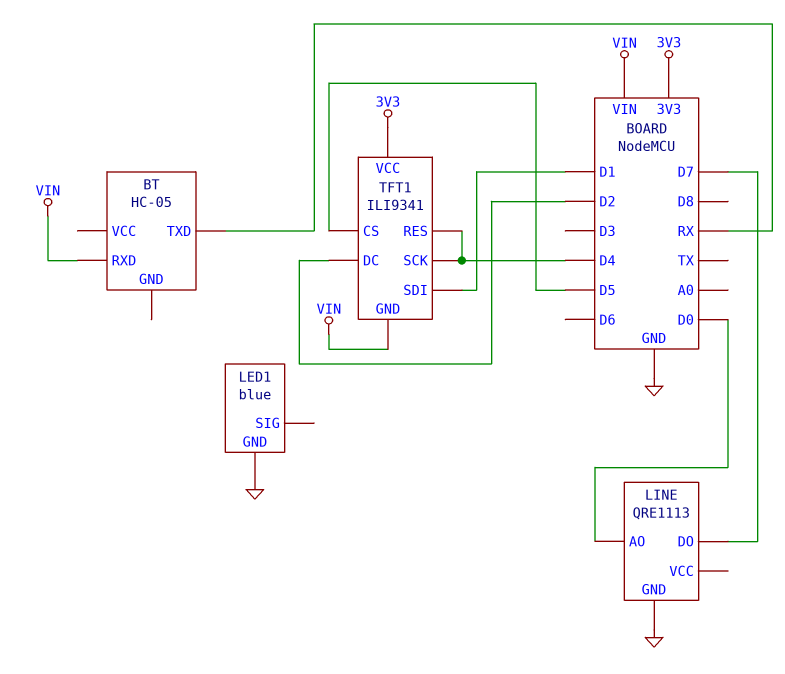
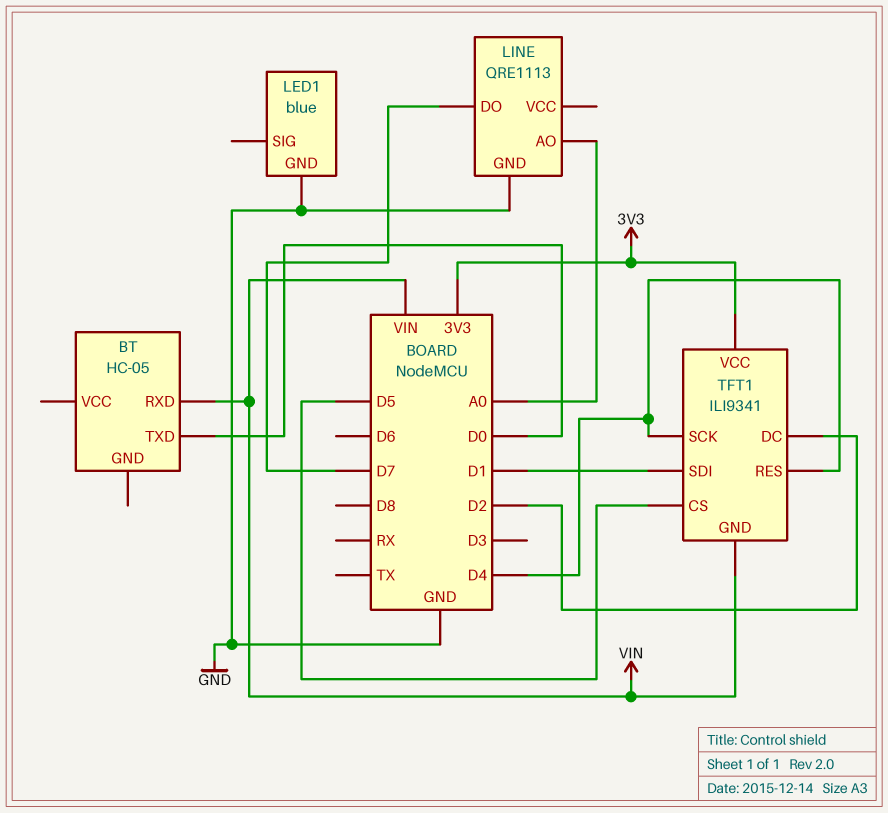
BT pin TXD: RX -> D0
LINE pin AO: D0 -> A0

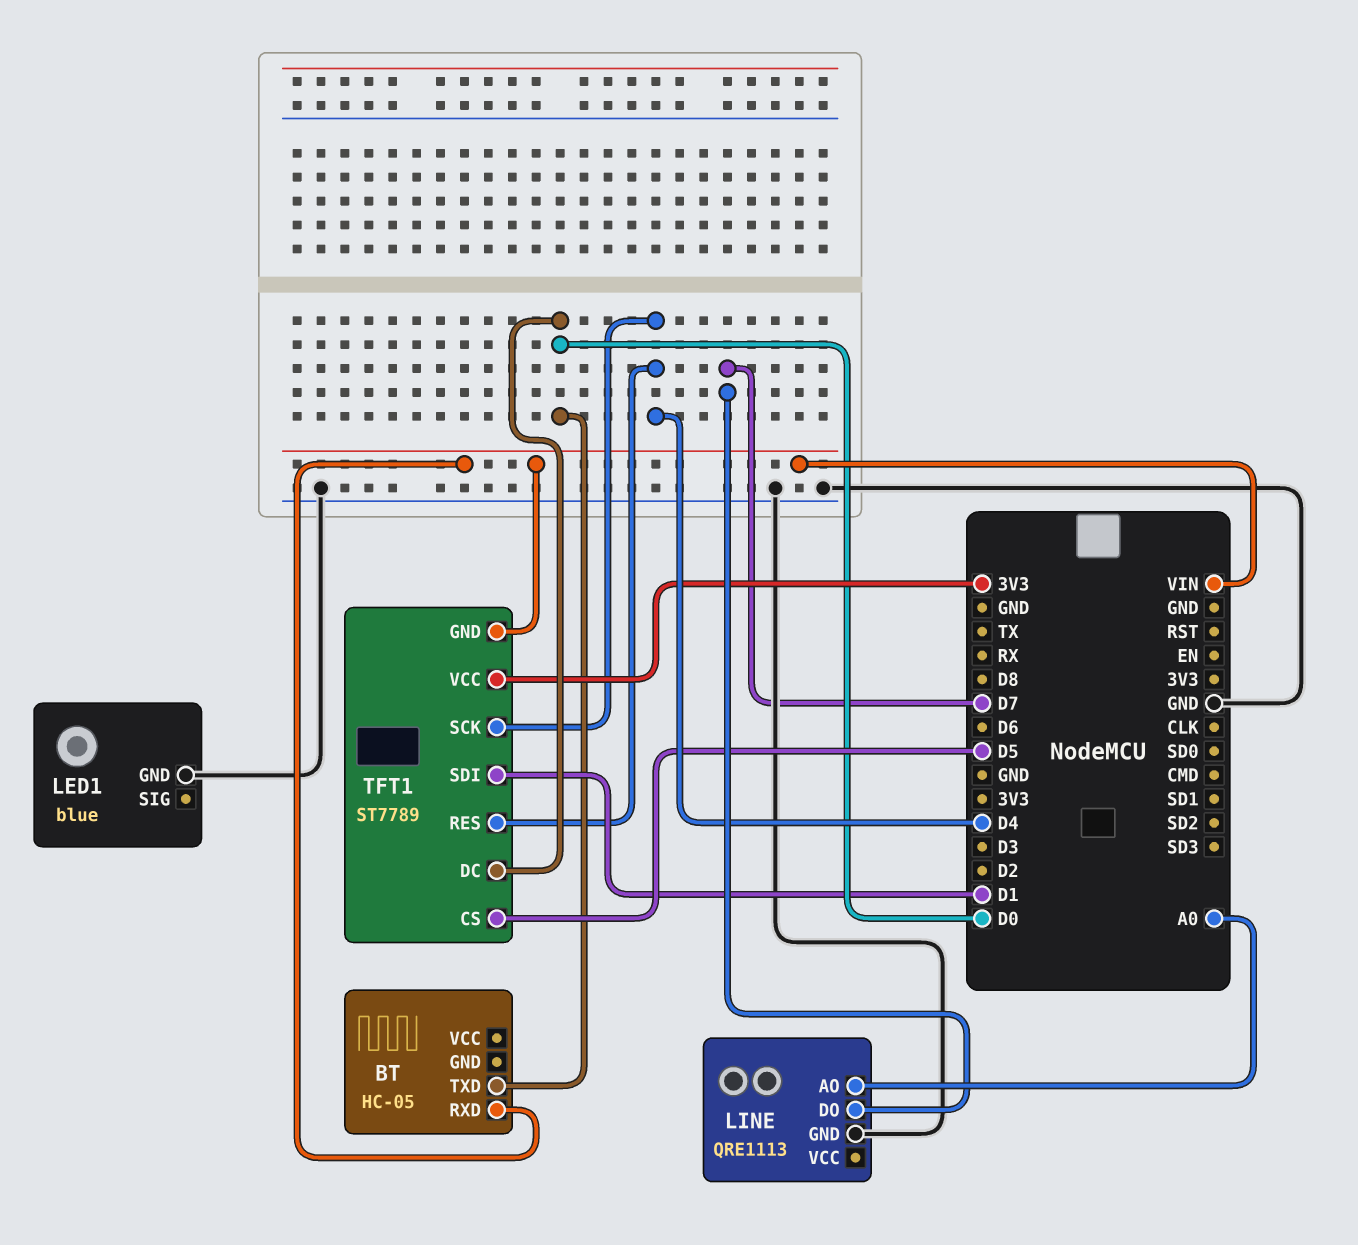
TFT1: ILI9341 -> ST7789
TFT1 pin DC: D2 -> D0

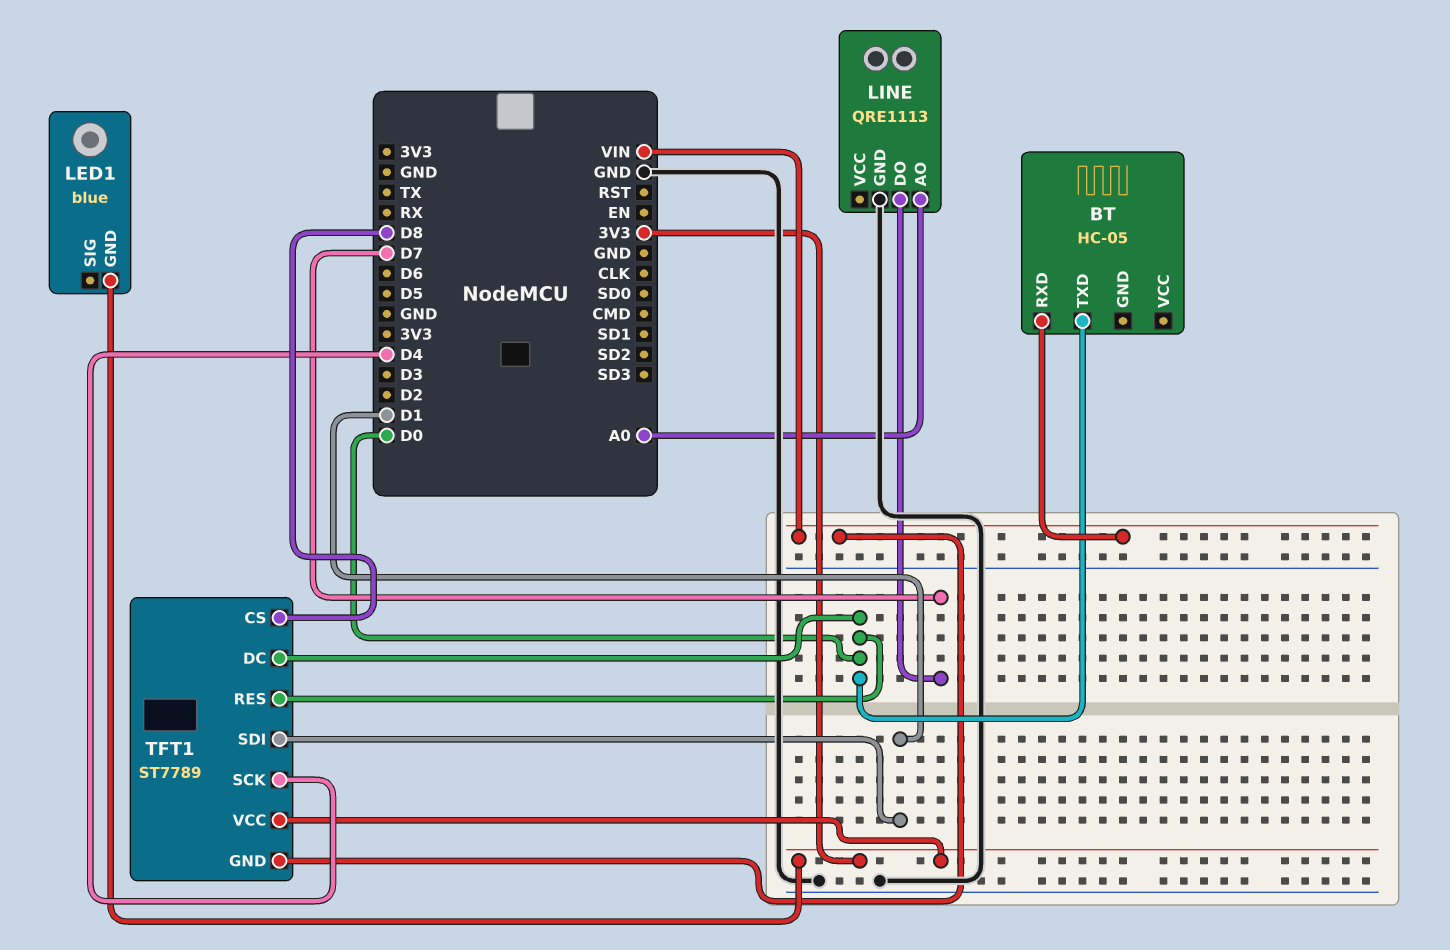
LED1 pin GND: GND -> 3V3
TFT1 pin CS: D5 -> D8
TFT1 pin RES: D4 -> D0

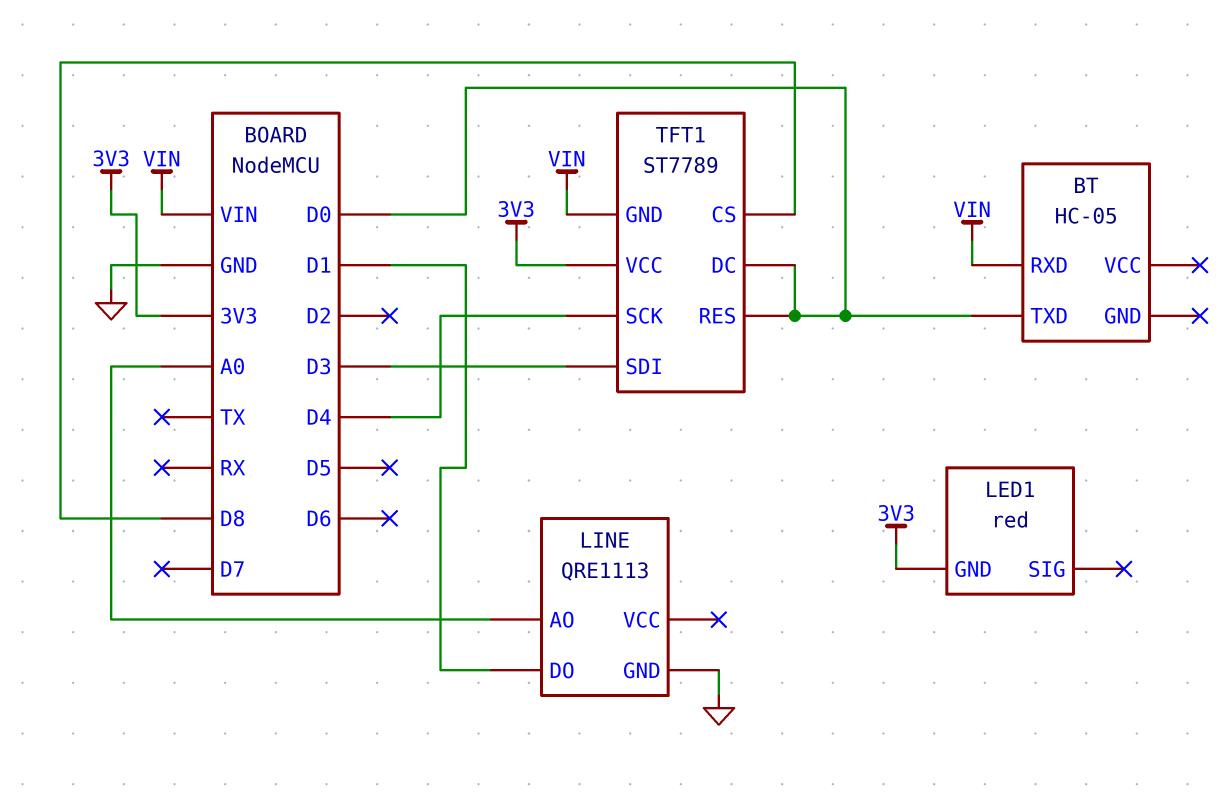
LED1: blue -> red
LINE pin DO: D7 -> D1
TFT1 pin SDI: D1 -> D3

